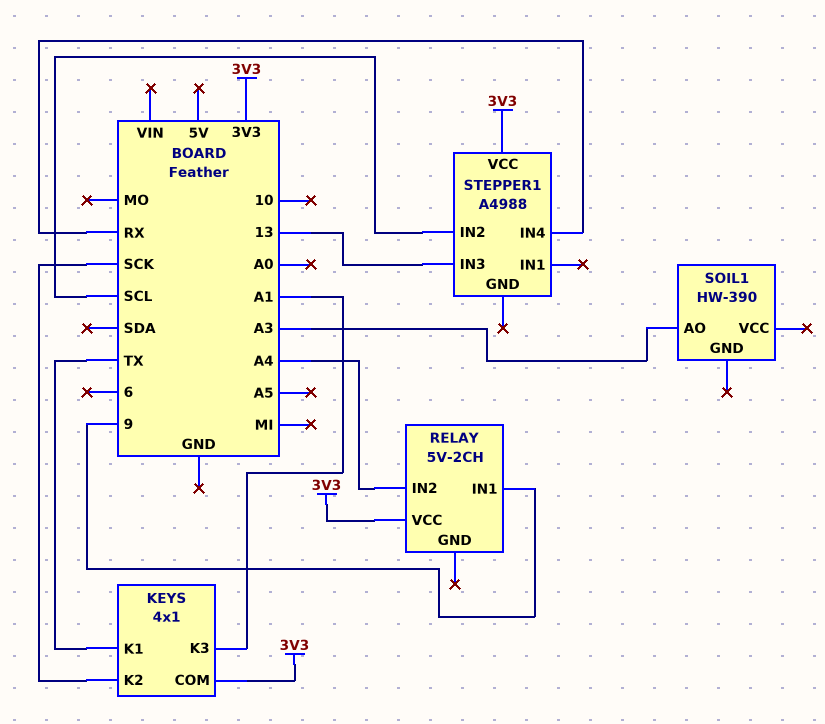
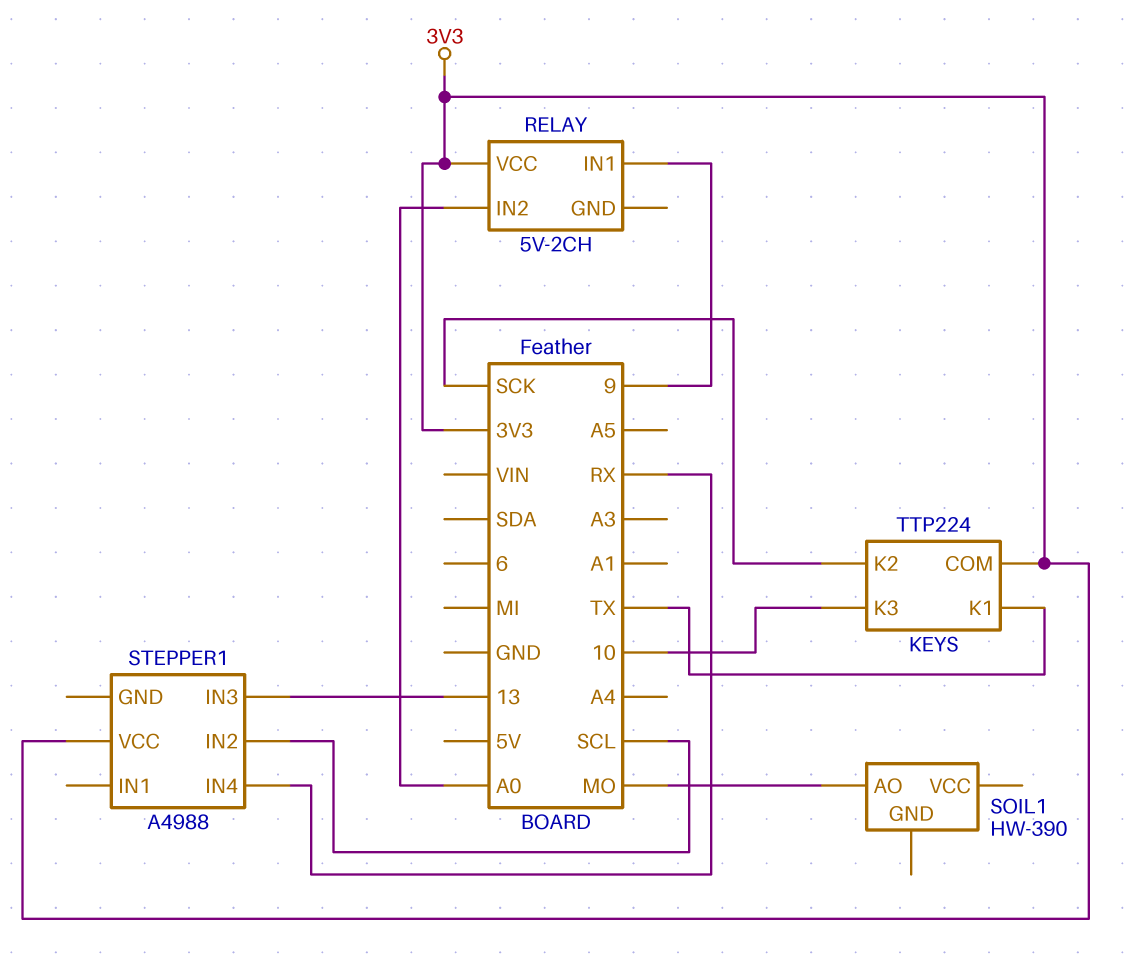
KEYS: 4x1 -> TTP224
KEYS pin K3: A1 -> 10
RELAY pin IN2: A4 -> A0
SOIL1 pin AO: A3 -> MO

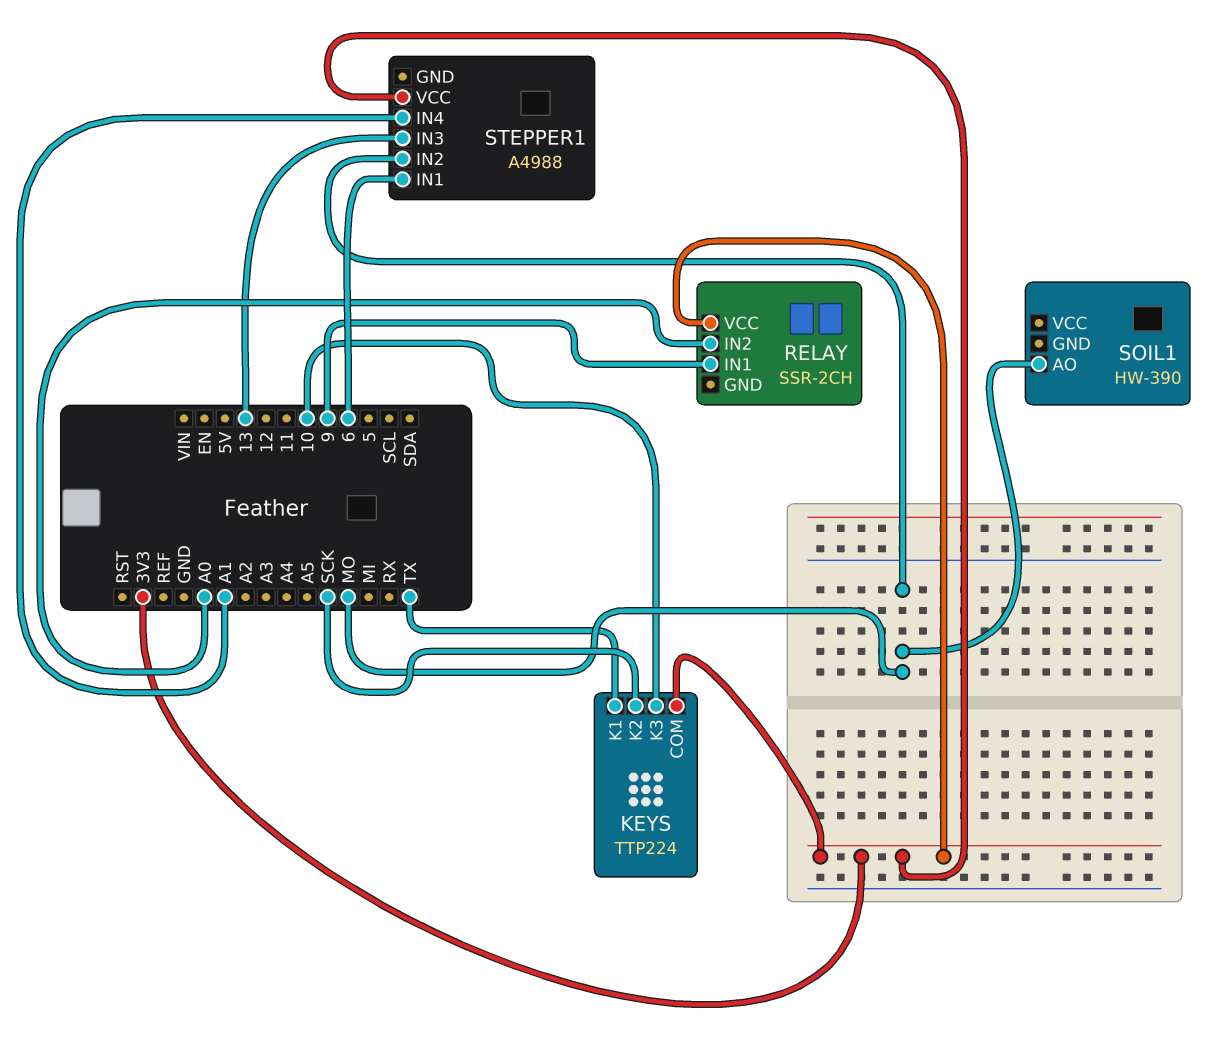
RELAY: 5V-2CH -> SSR-2CH
STEPPER1 pin IN1: none -> 6
STEPPER1 pin IN2: SCL -> MO
STEPPER1 pin IN4: RX -> A1

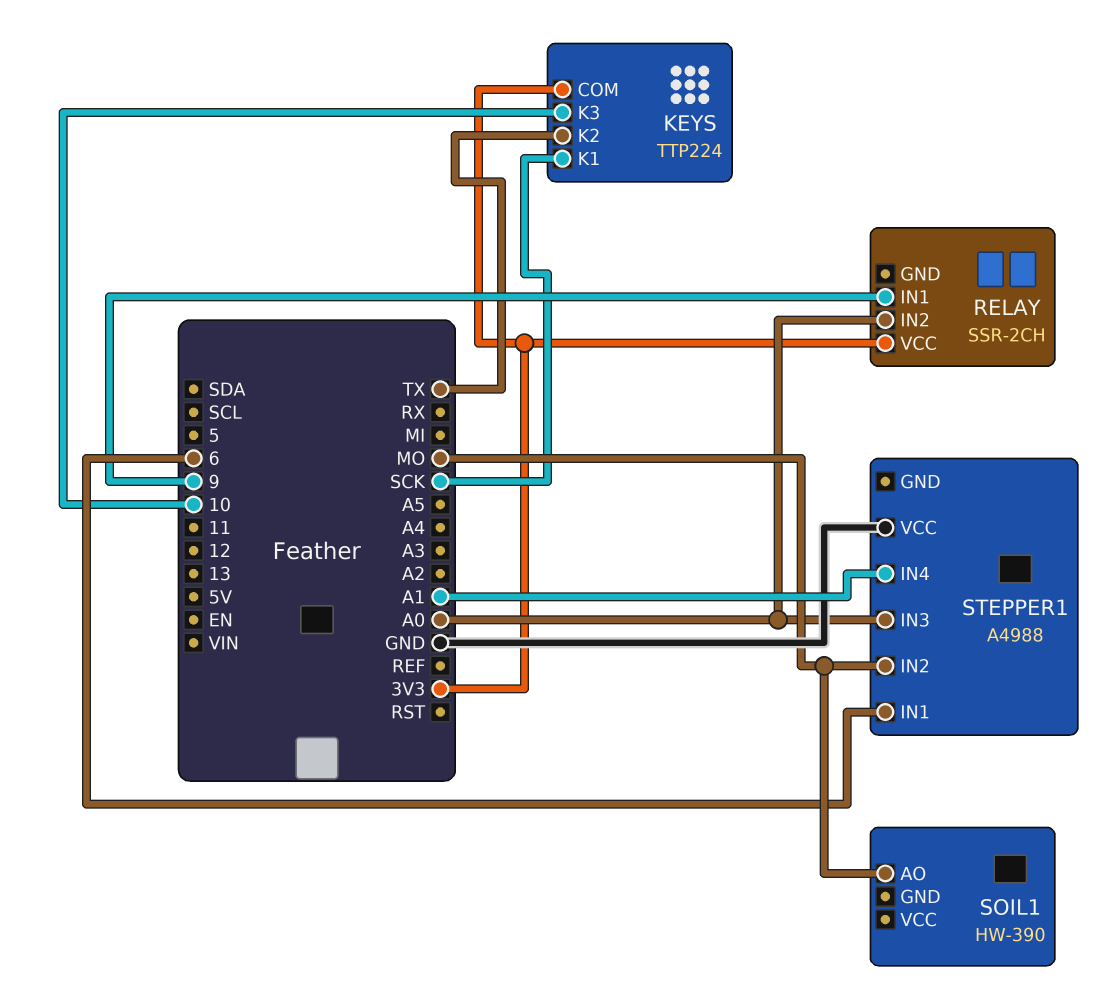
KEYS pin K1: TX -> SCK
KEYS pin K2: SCK -> TX
STEPPER1 pin IN3: 13 -> A0
STEPPER1 pin VCC: 3V3 -> GND

